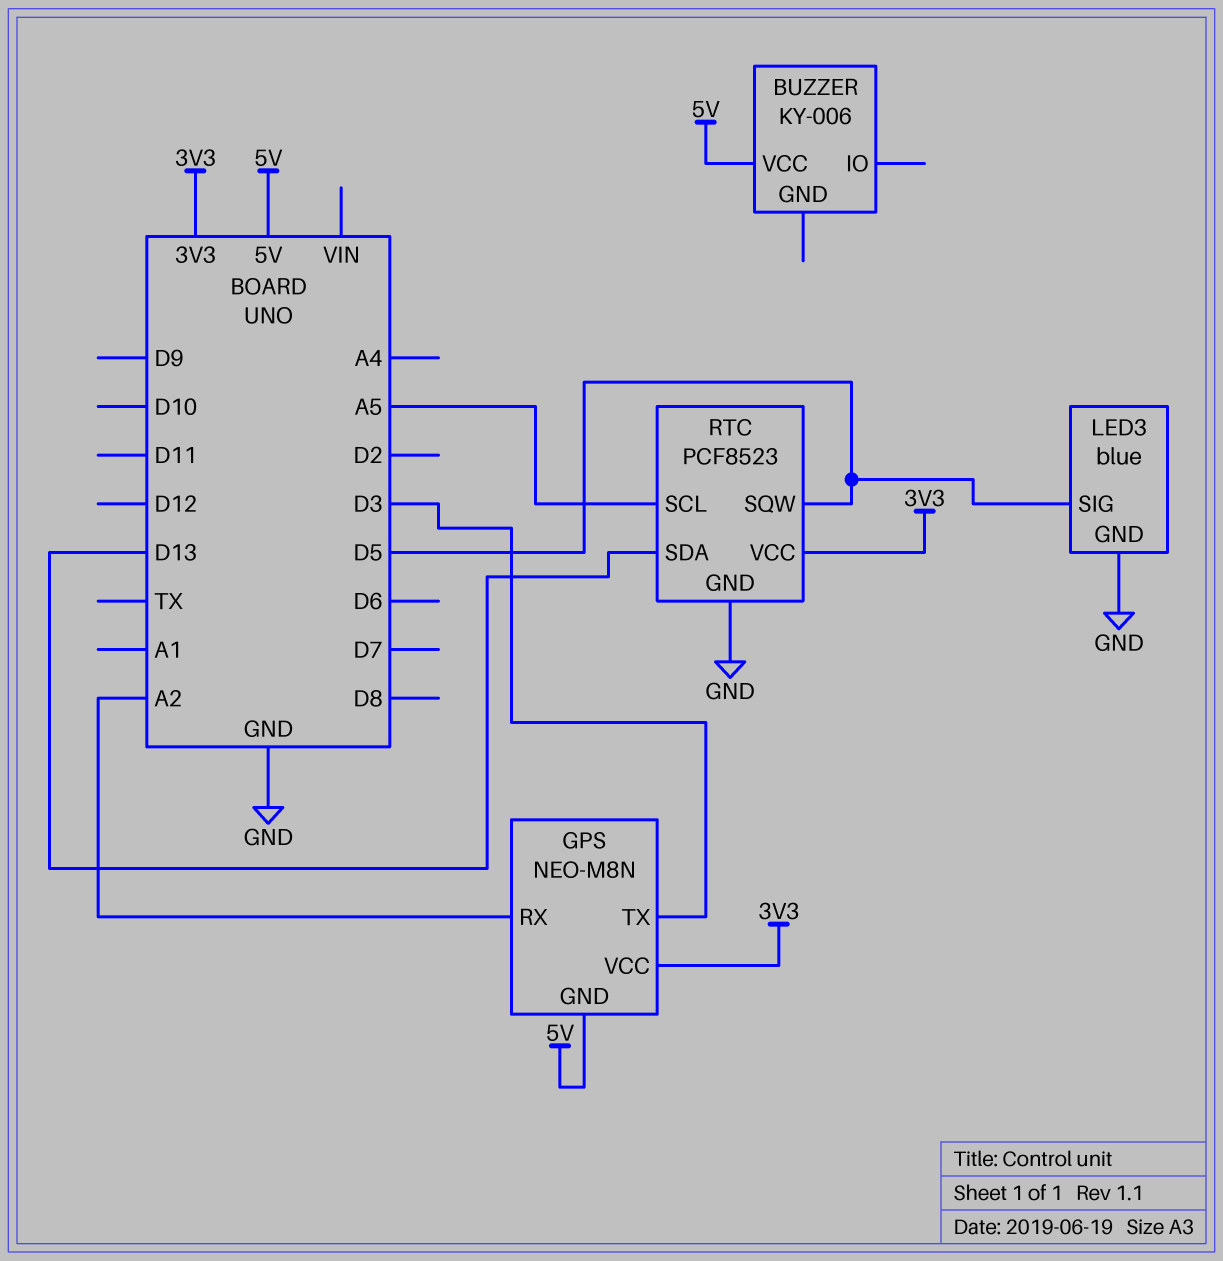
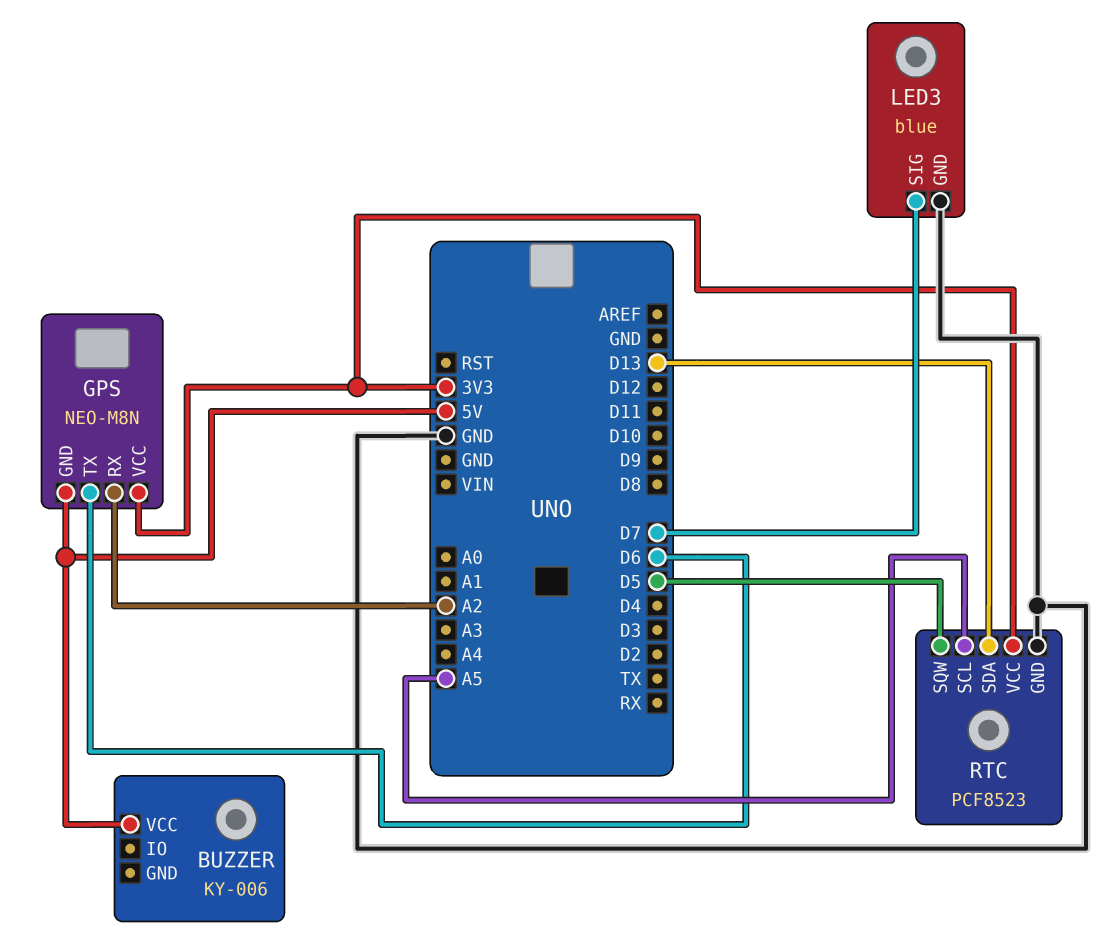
GPS pin TX: D3 -> D6
LED3 pin SIG: D5 -> D7

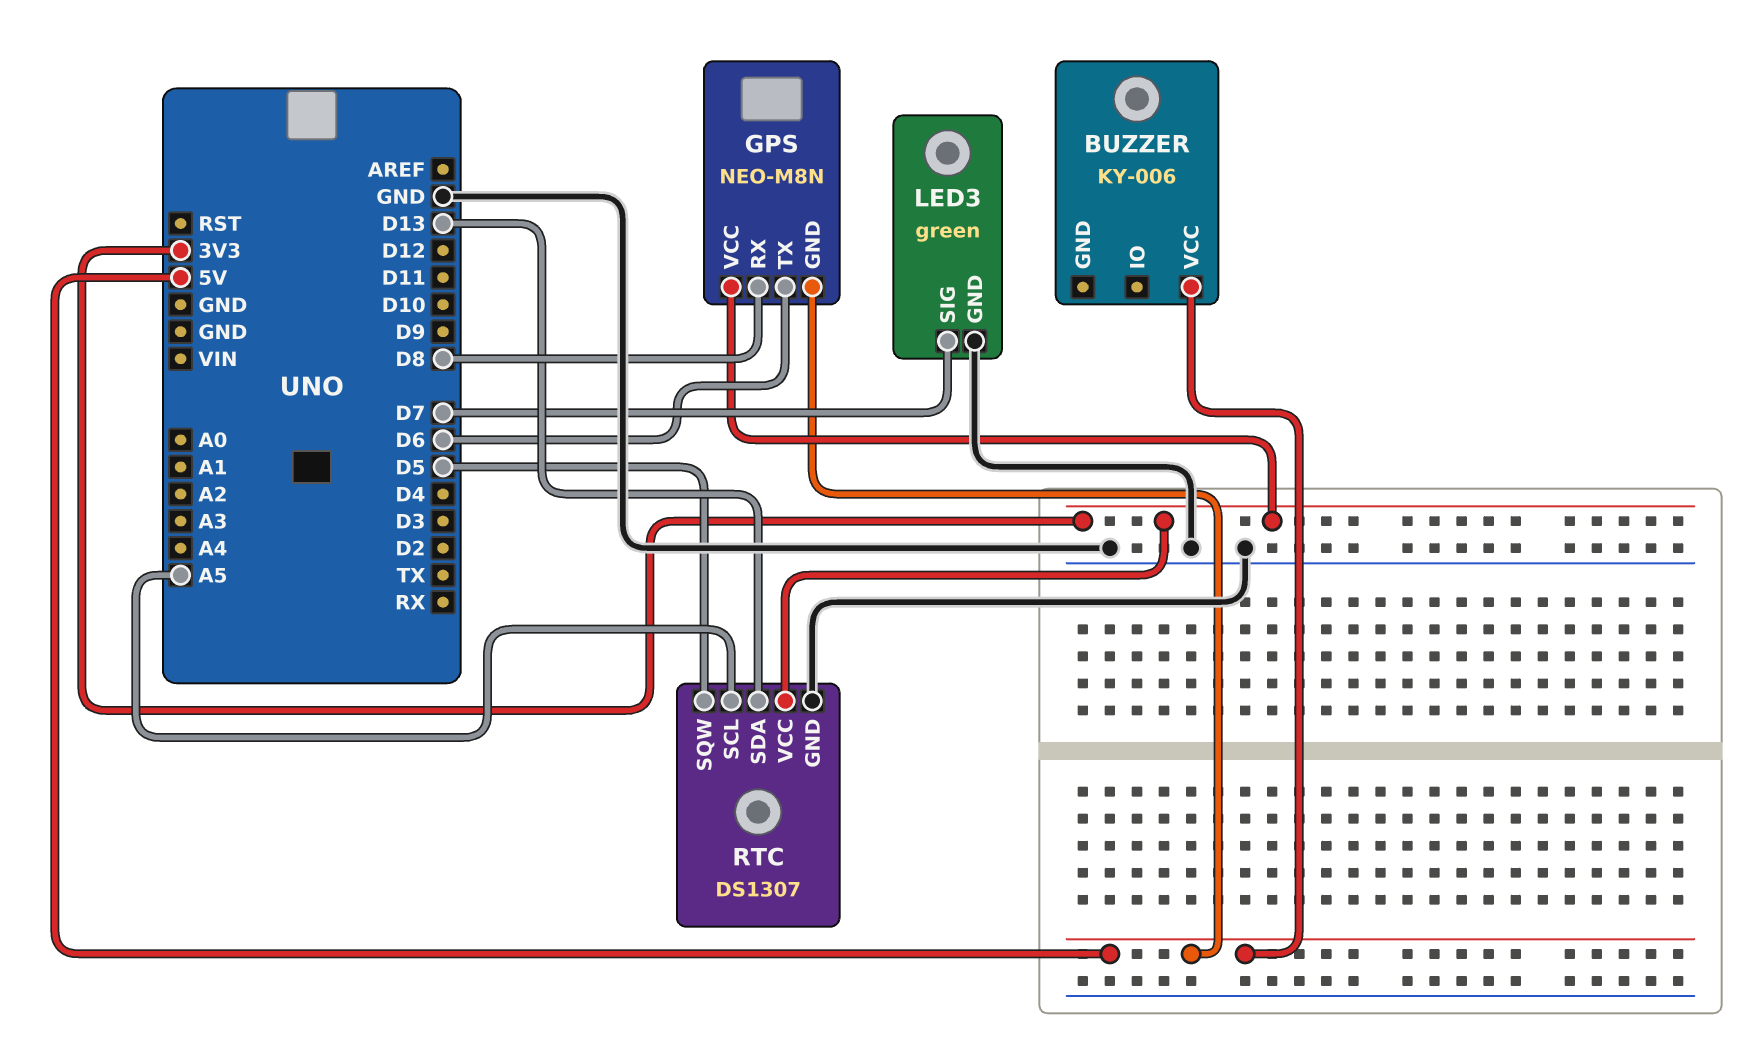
GPS pin RX: A2 -> D8
LED3: blue -> green
RTC: PCF8523 -> DS1307

